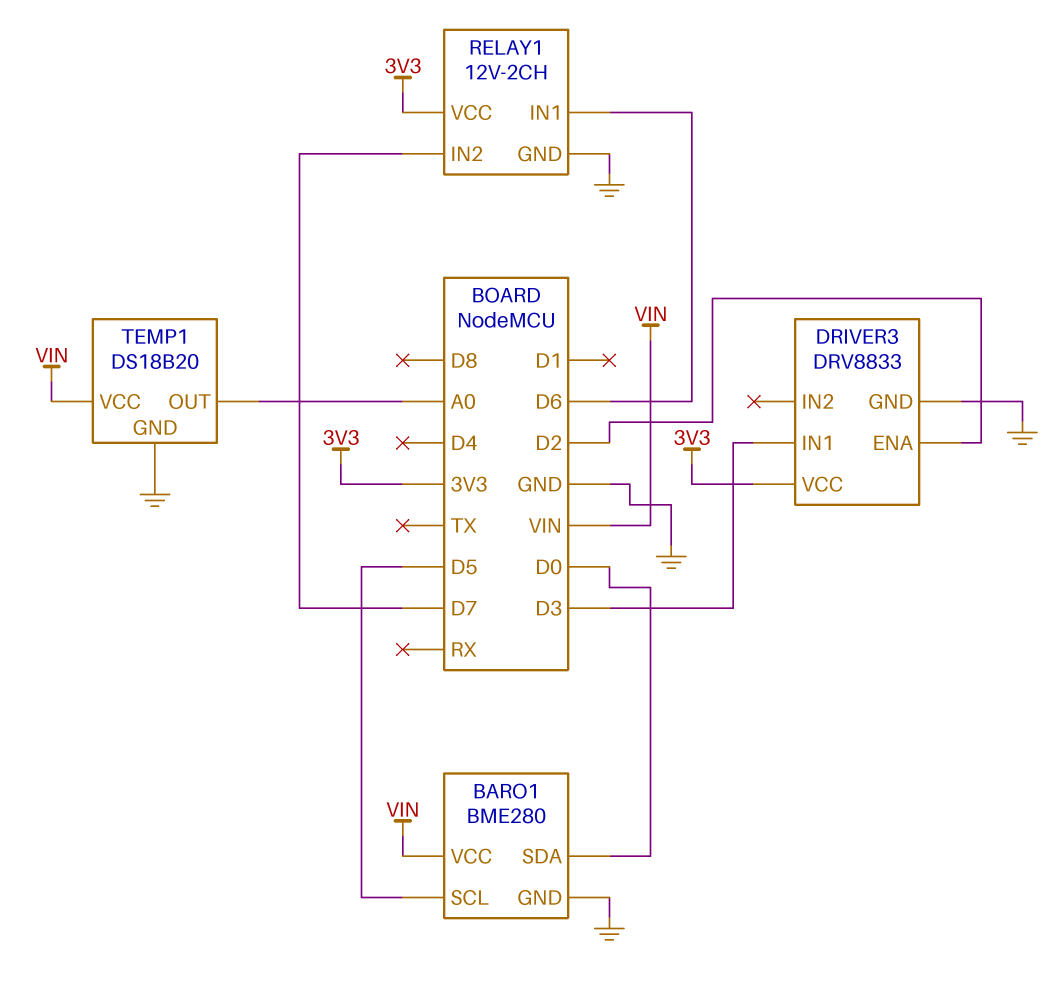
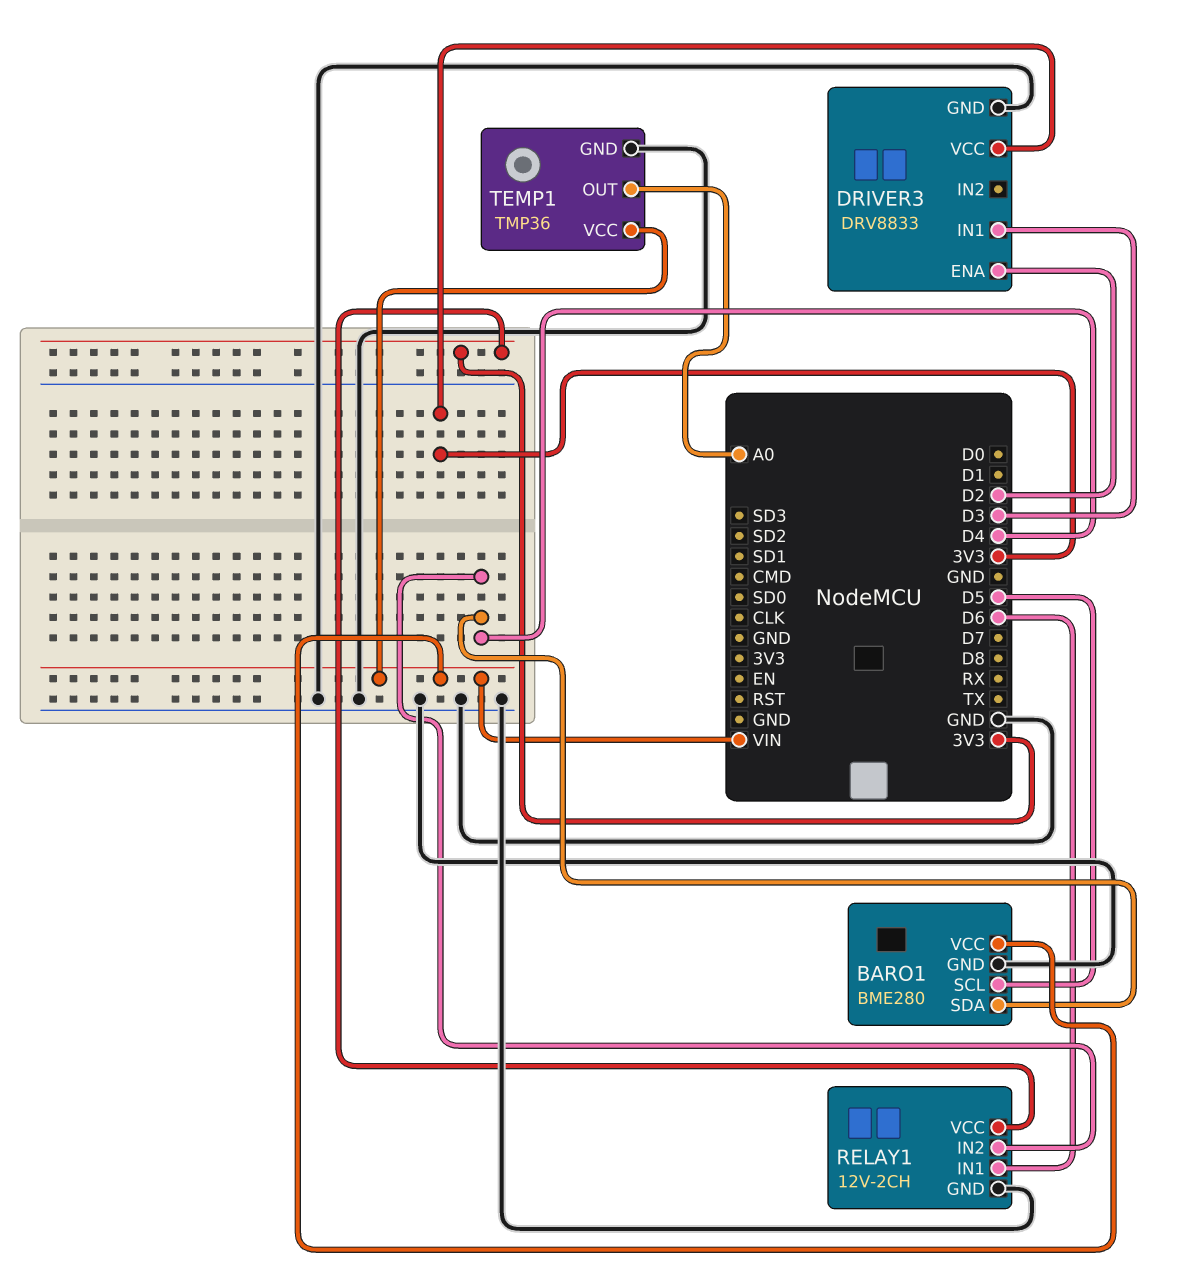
BARO1 pin SDA: D0 -> D4
RELAY1 pin IN2: D7 -> D4
TEMP1: DS18B20 -> TMP36

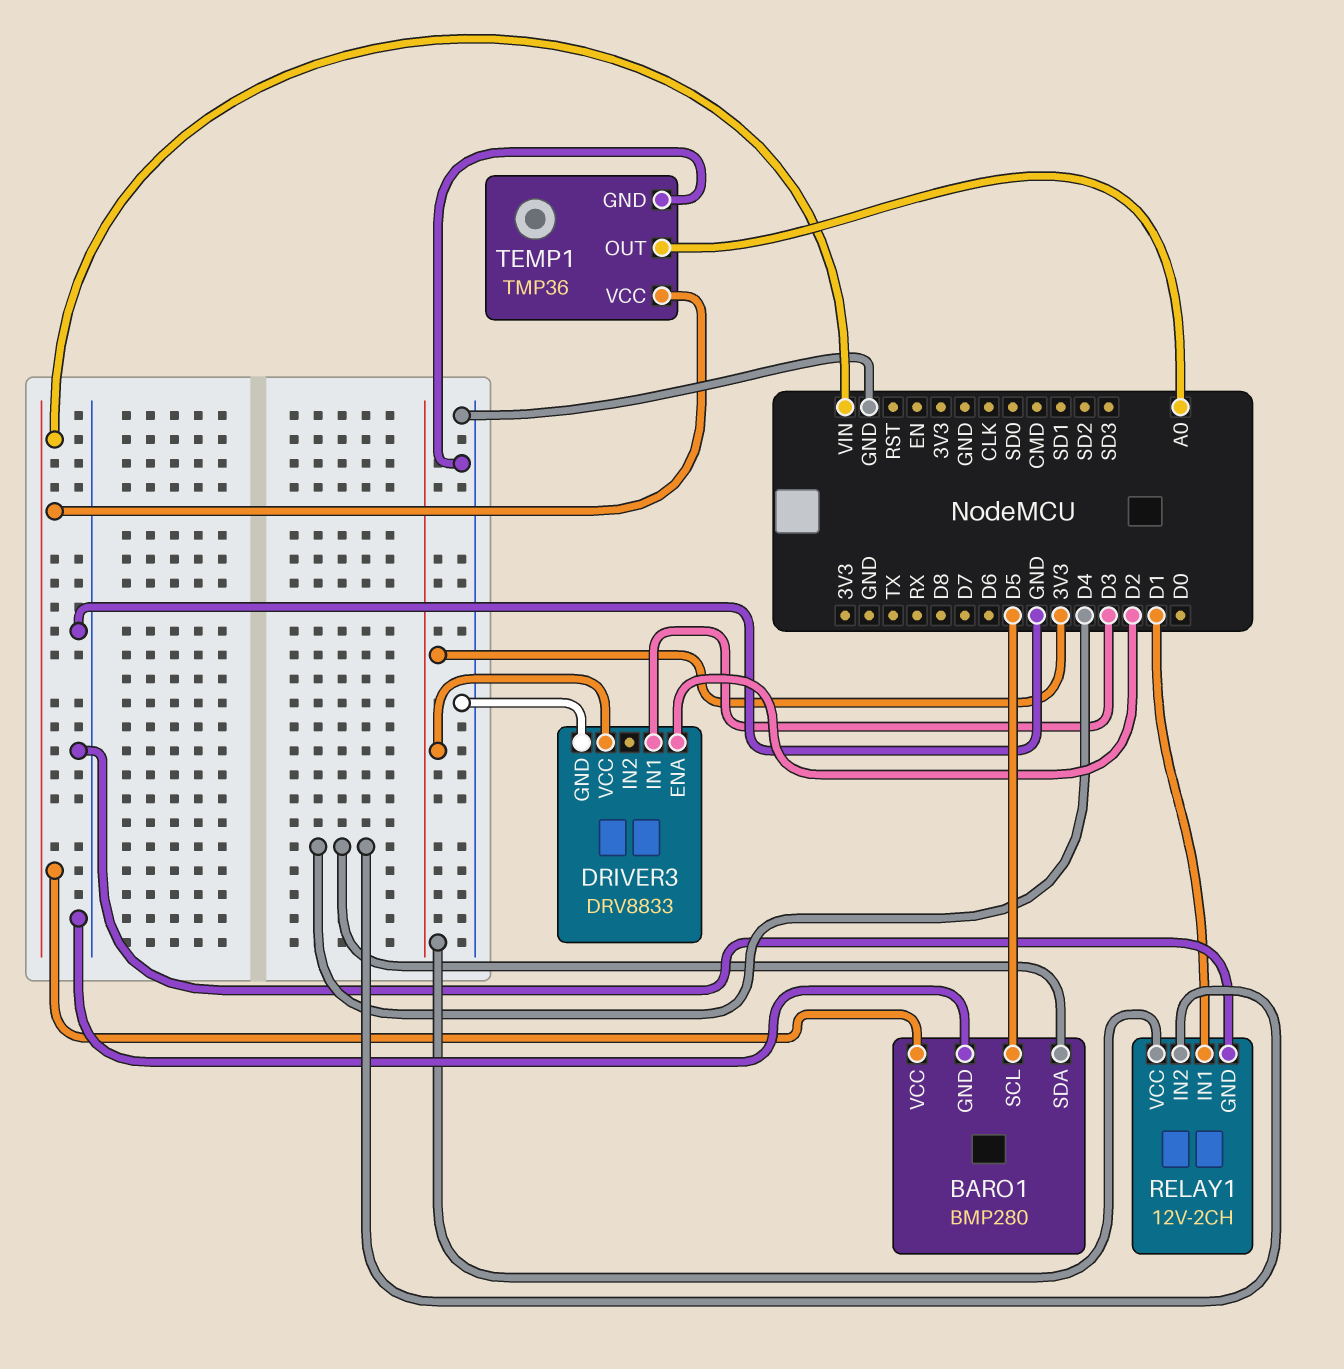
BARO1: BME280 -> BMP280
RELAY1 pin IN1: D6 -> D1

